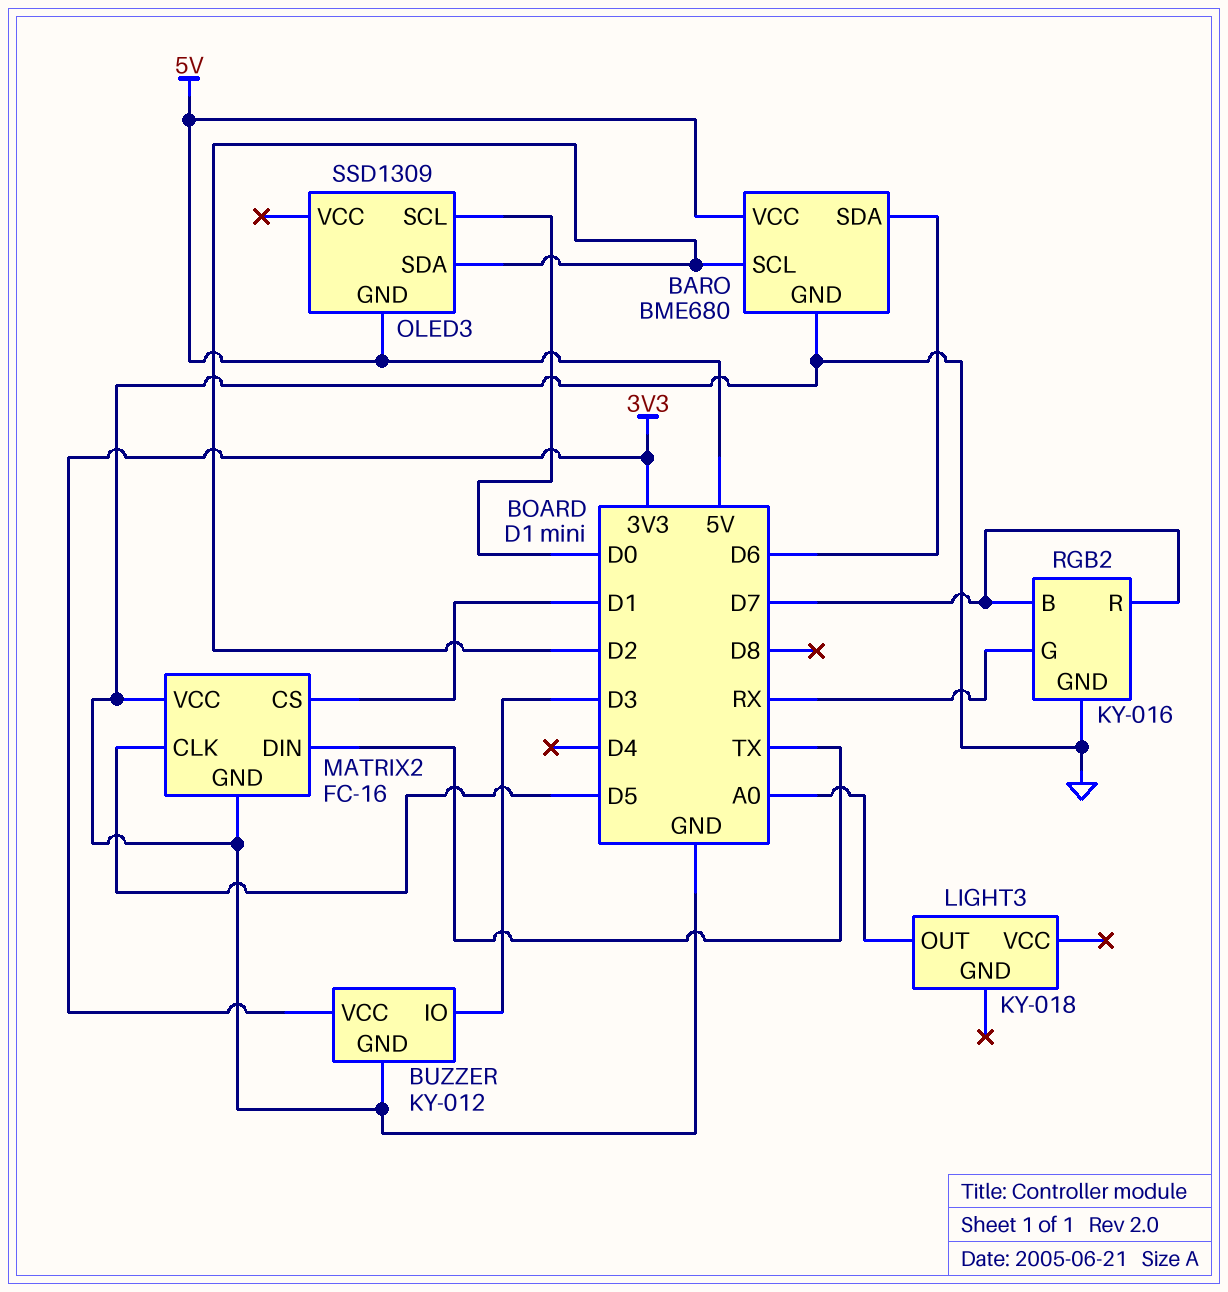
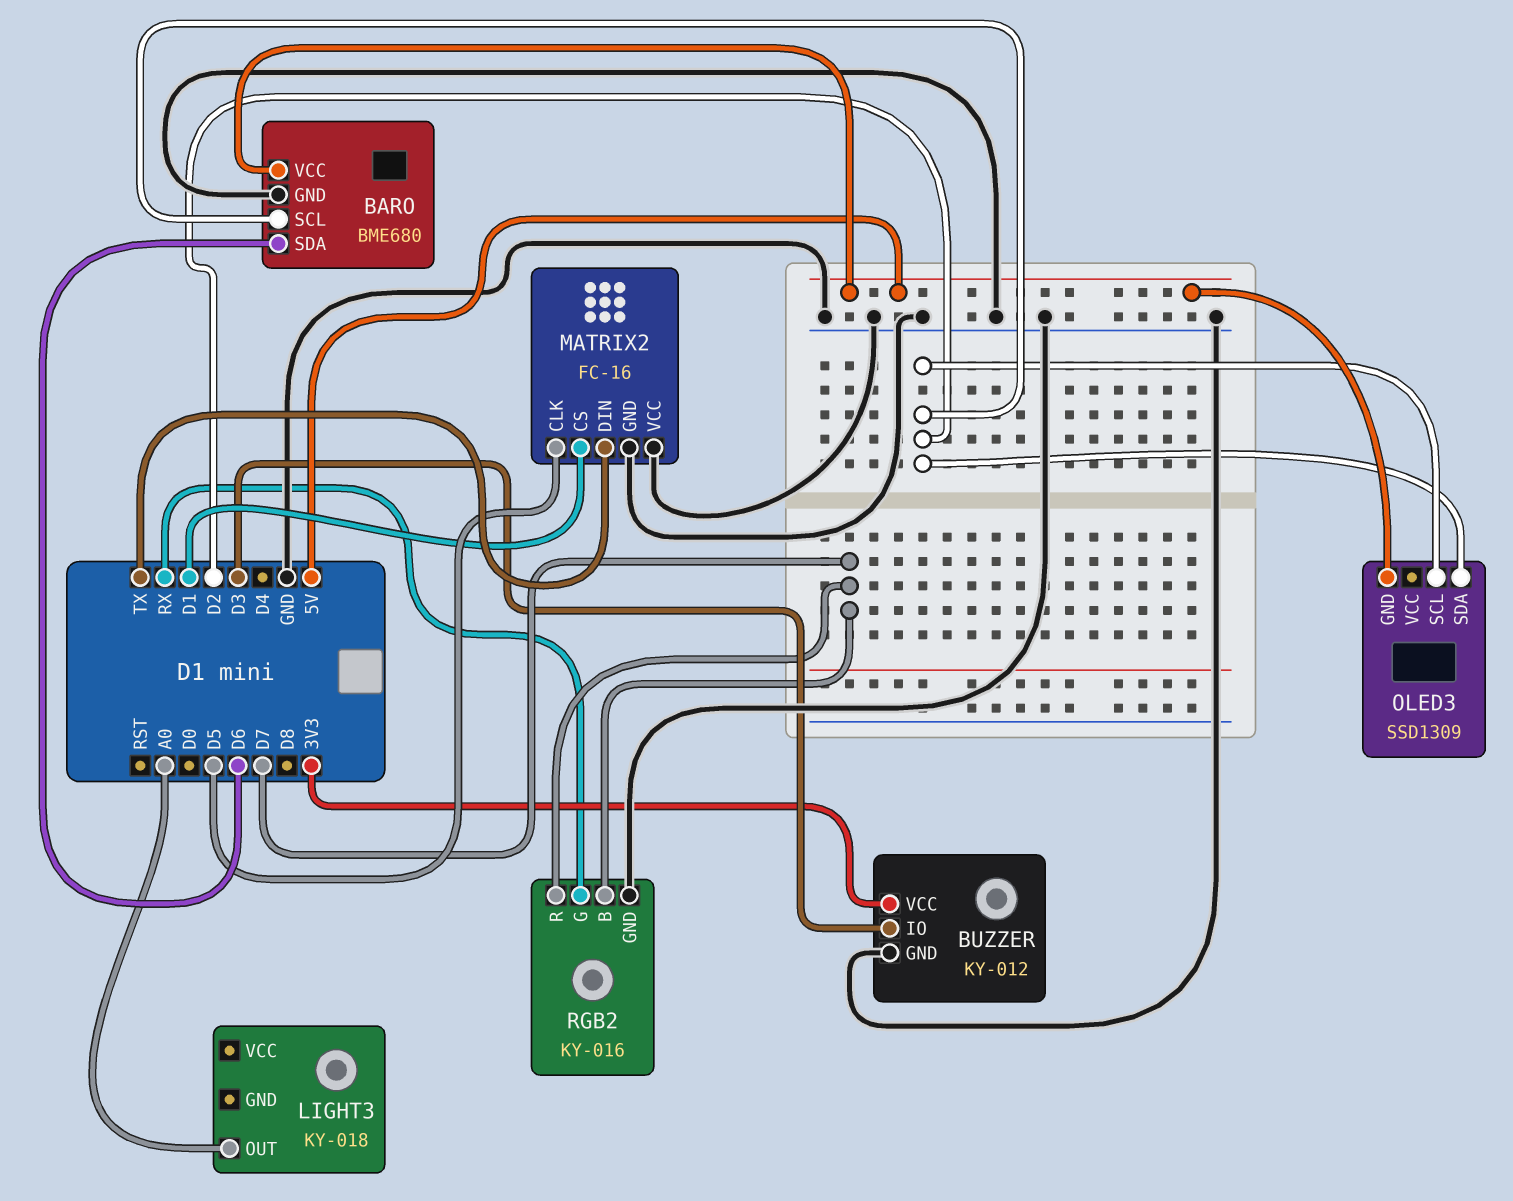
OLED3 pin SCL: D0 -> D2

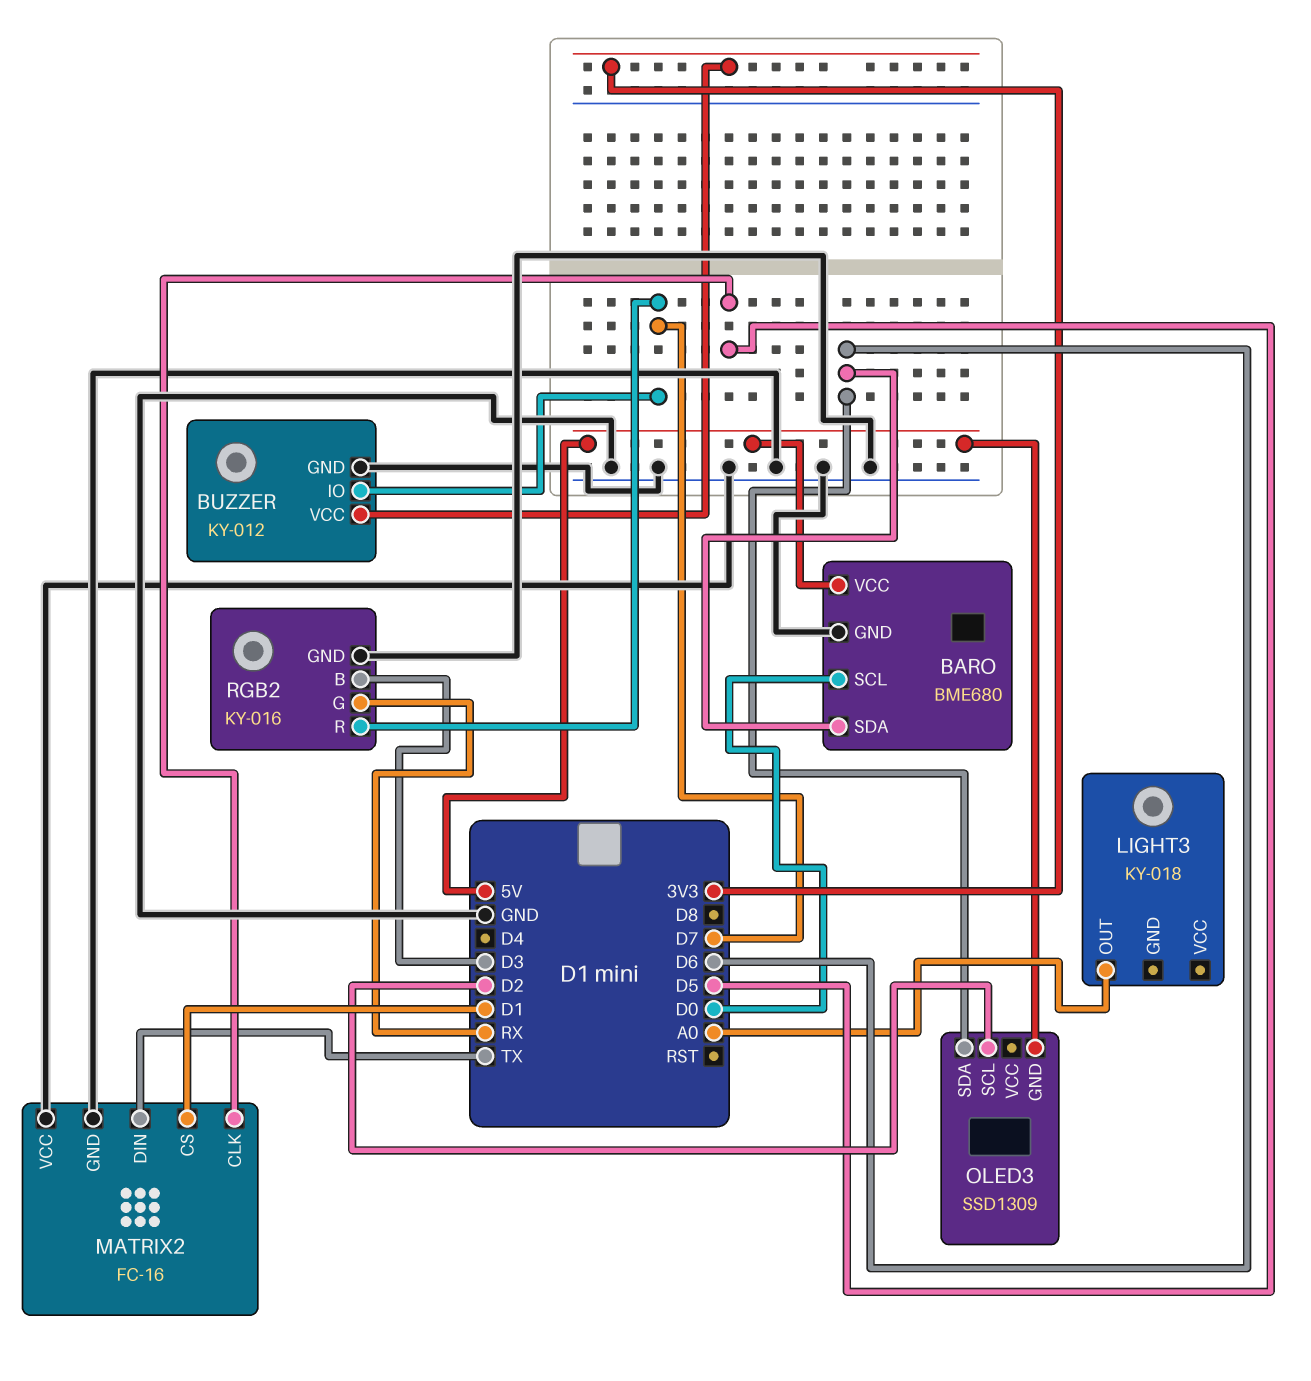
BARO pin SCL: D2 -> D0
BUZZER pin IO: D3 -> D7
OLED3 pin SDA: D2 -> D6
RGB2 pin B: D7 -> D3

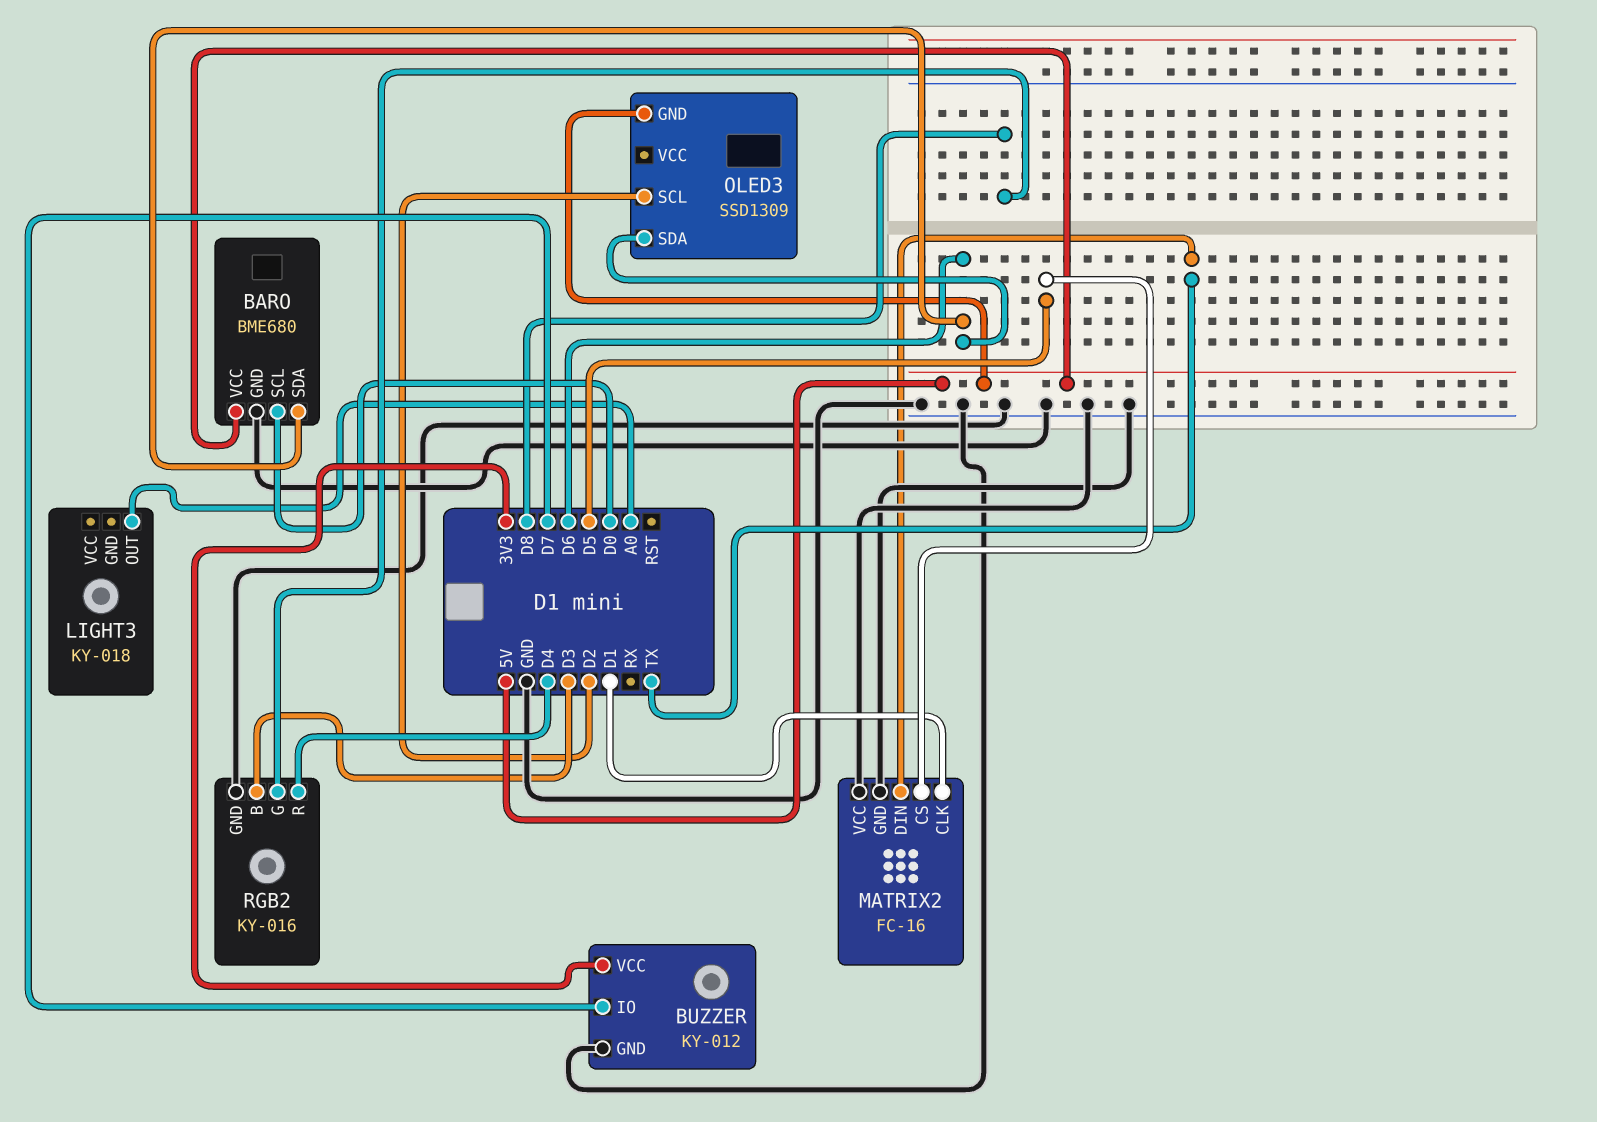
MATRIX2 pin CLK: D5 -> D1
MATRIX2 pin CS: D1 -> D5
RGB2 pin G: RX -> D8
RGB2 pin R: D7 -> D4

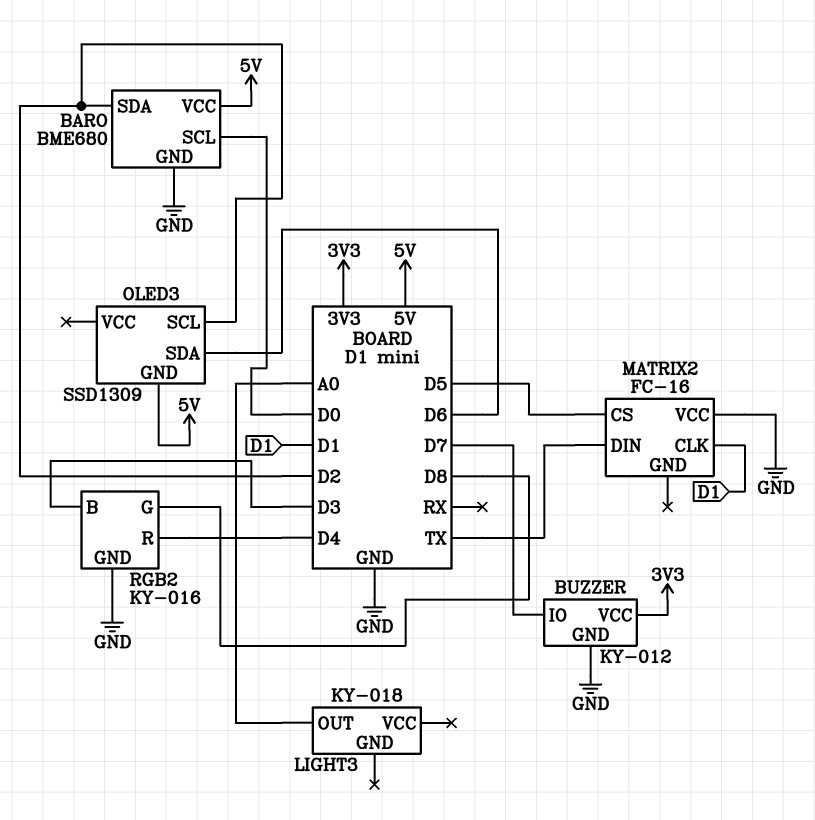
BARO pin SDA: D6 -> D2
MATRIX2 pin GND: GND -> none

